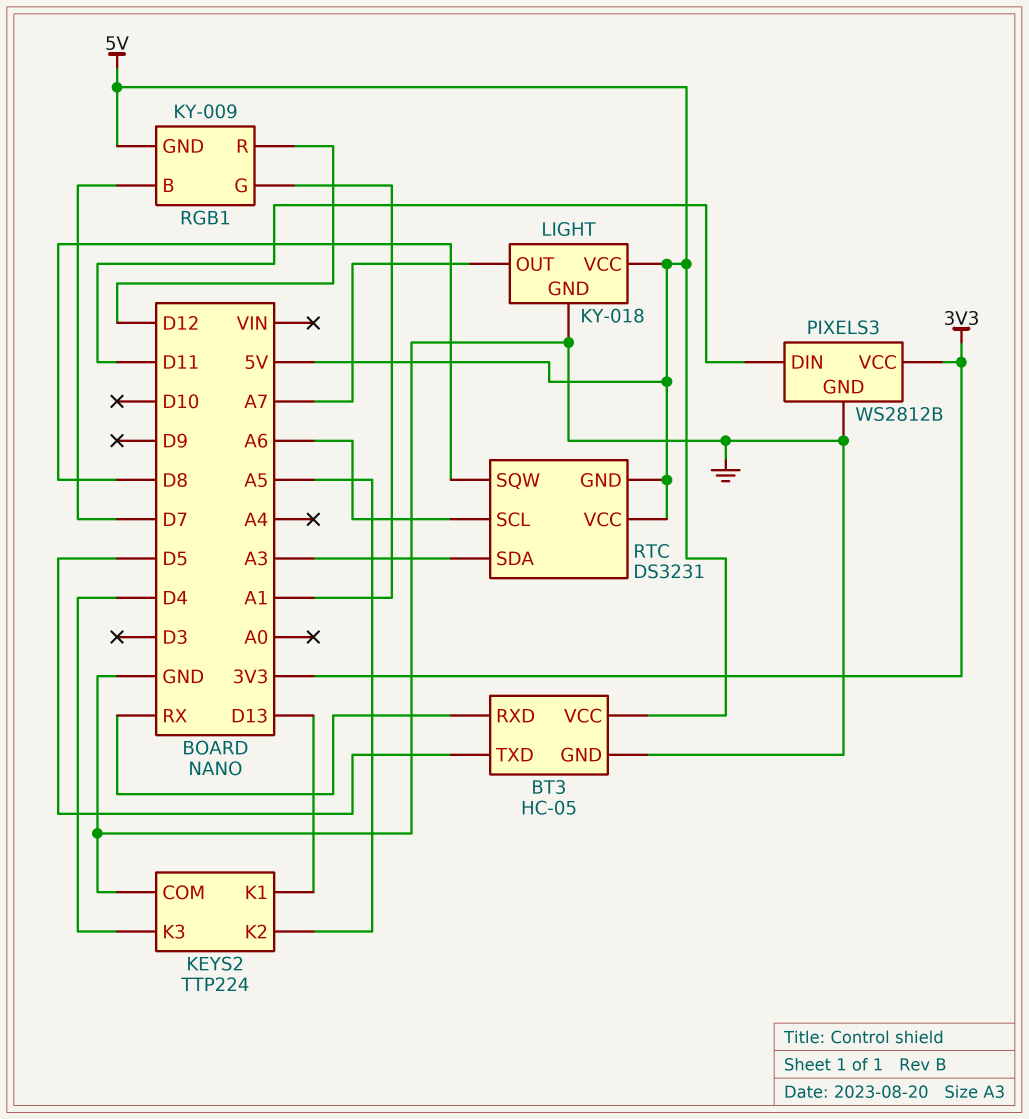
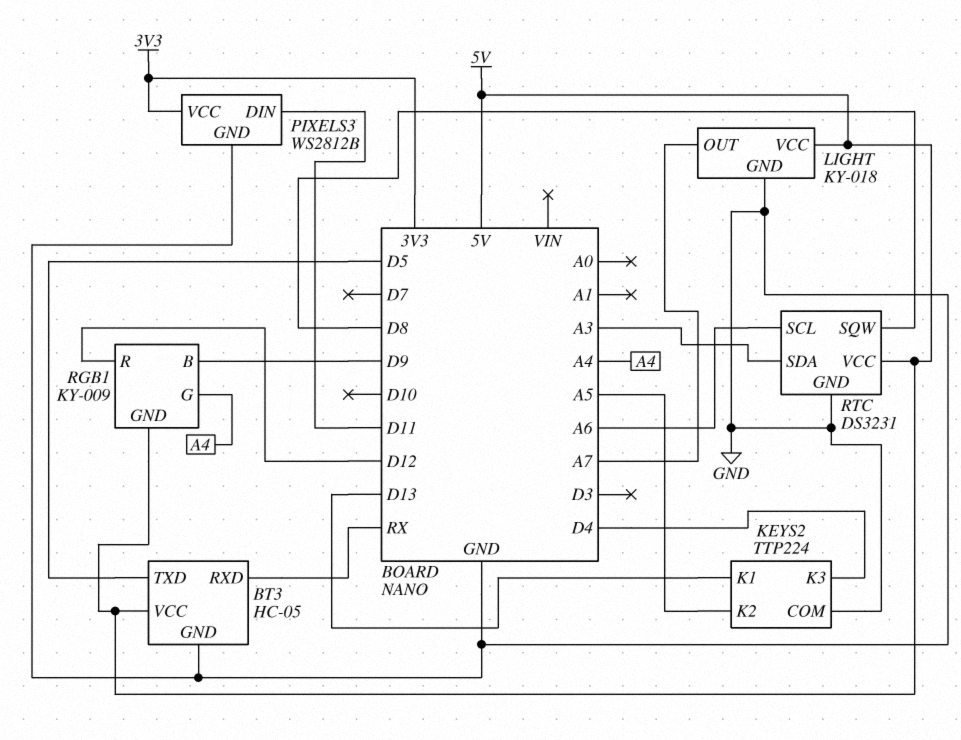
RGB1 pin B: D7 -> D9
RGB1 pin G: A1 -> A4
RTC pin GND: 5V -> GND

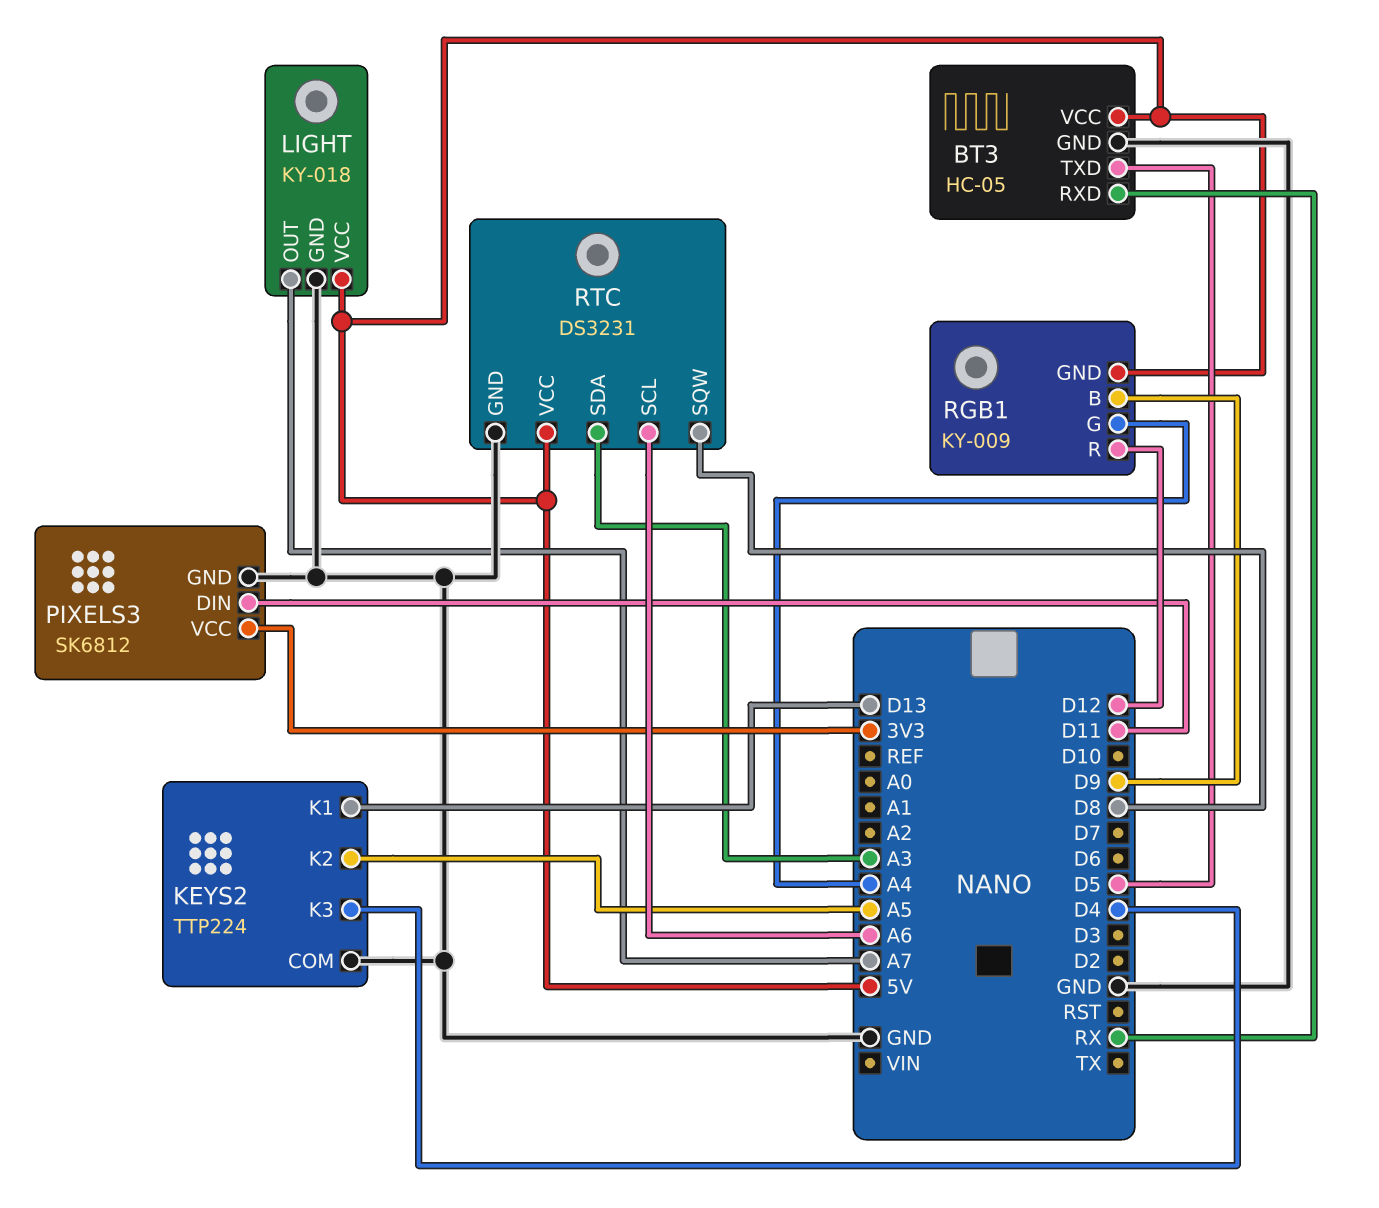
PIXELS3: WS2812B -> SK6812

